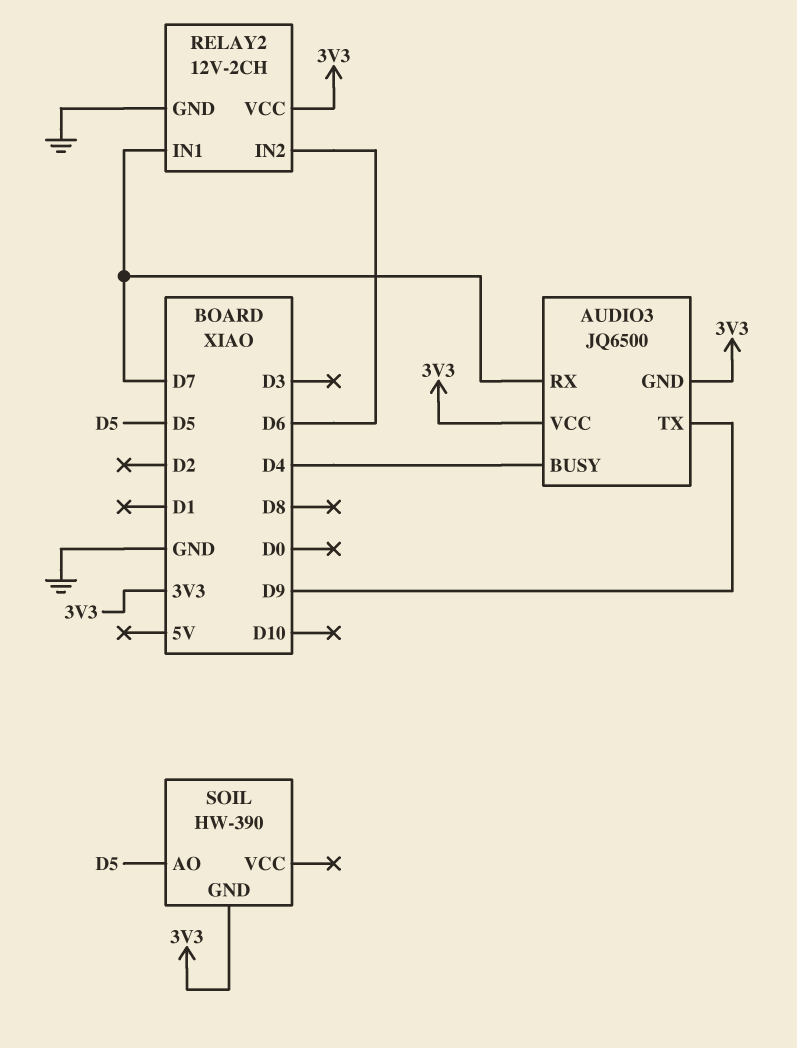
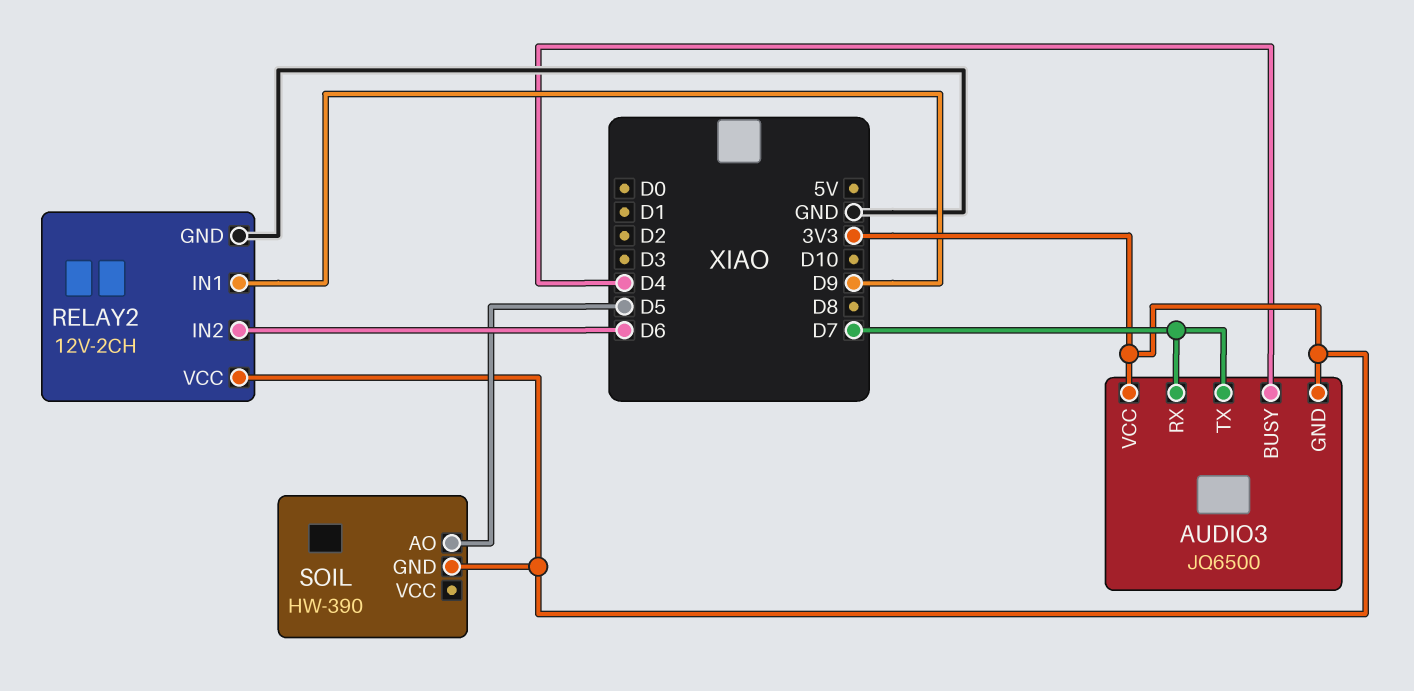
AUDIO3 pin TX: D9 -> D7
RELAY2 pin IN1: D7 -> D9

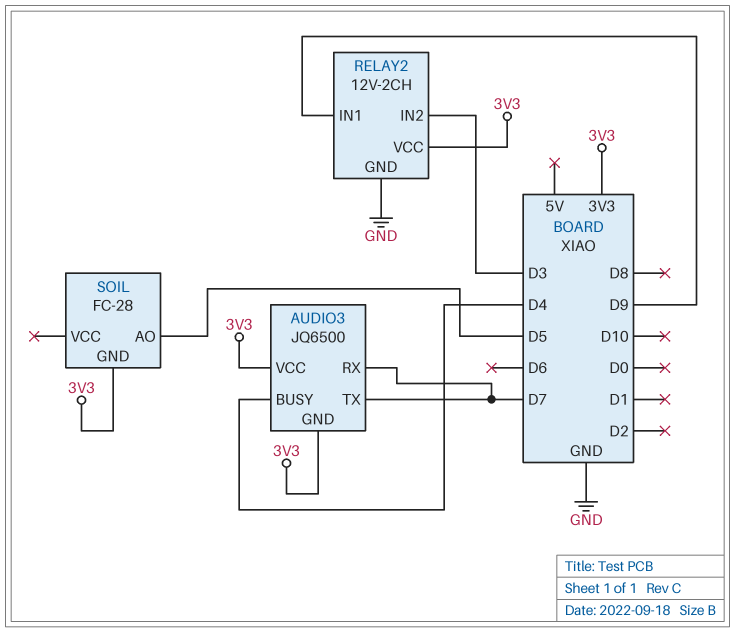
RELAY2 pin IN2: D6 -> D3
SOIL: HW-390 -> FC-28

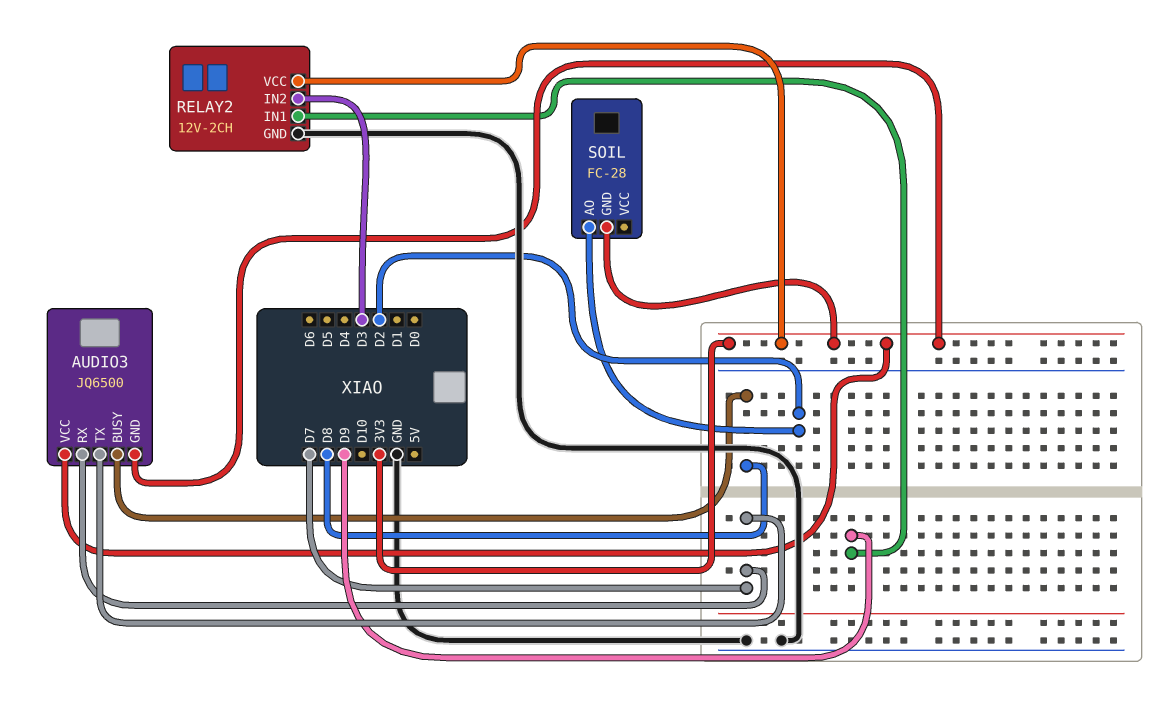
AUDIO3 pin BUSY: D4 -> D8
SOIL pin AO: D5 -> D2

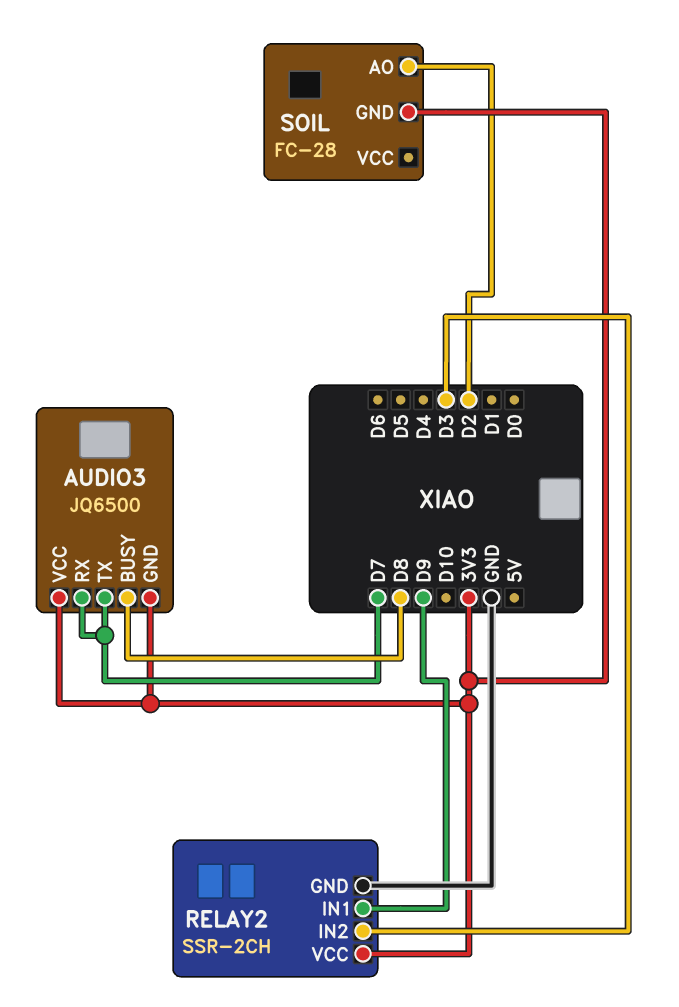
RELAY2: 12V-2CH -> SSR-2CH

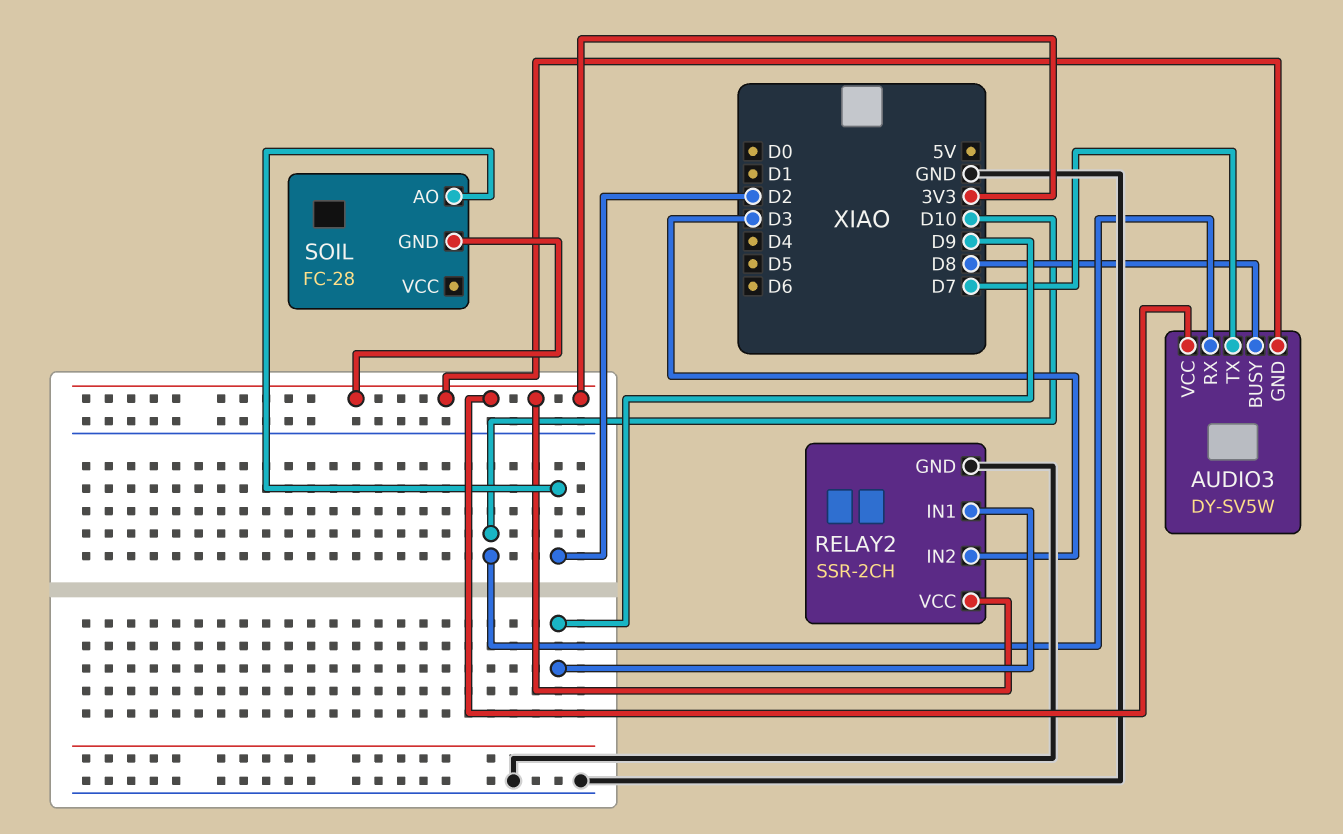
AUDIO3: JQ6500 -> DY-SV5W
AUDIO3 pin RX: D7 -> D10

